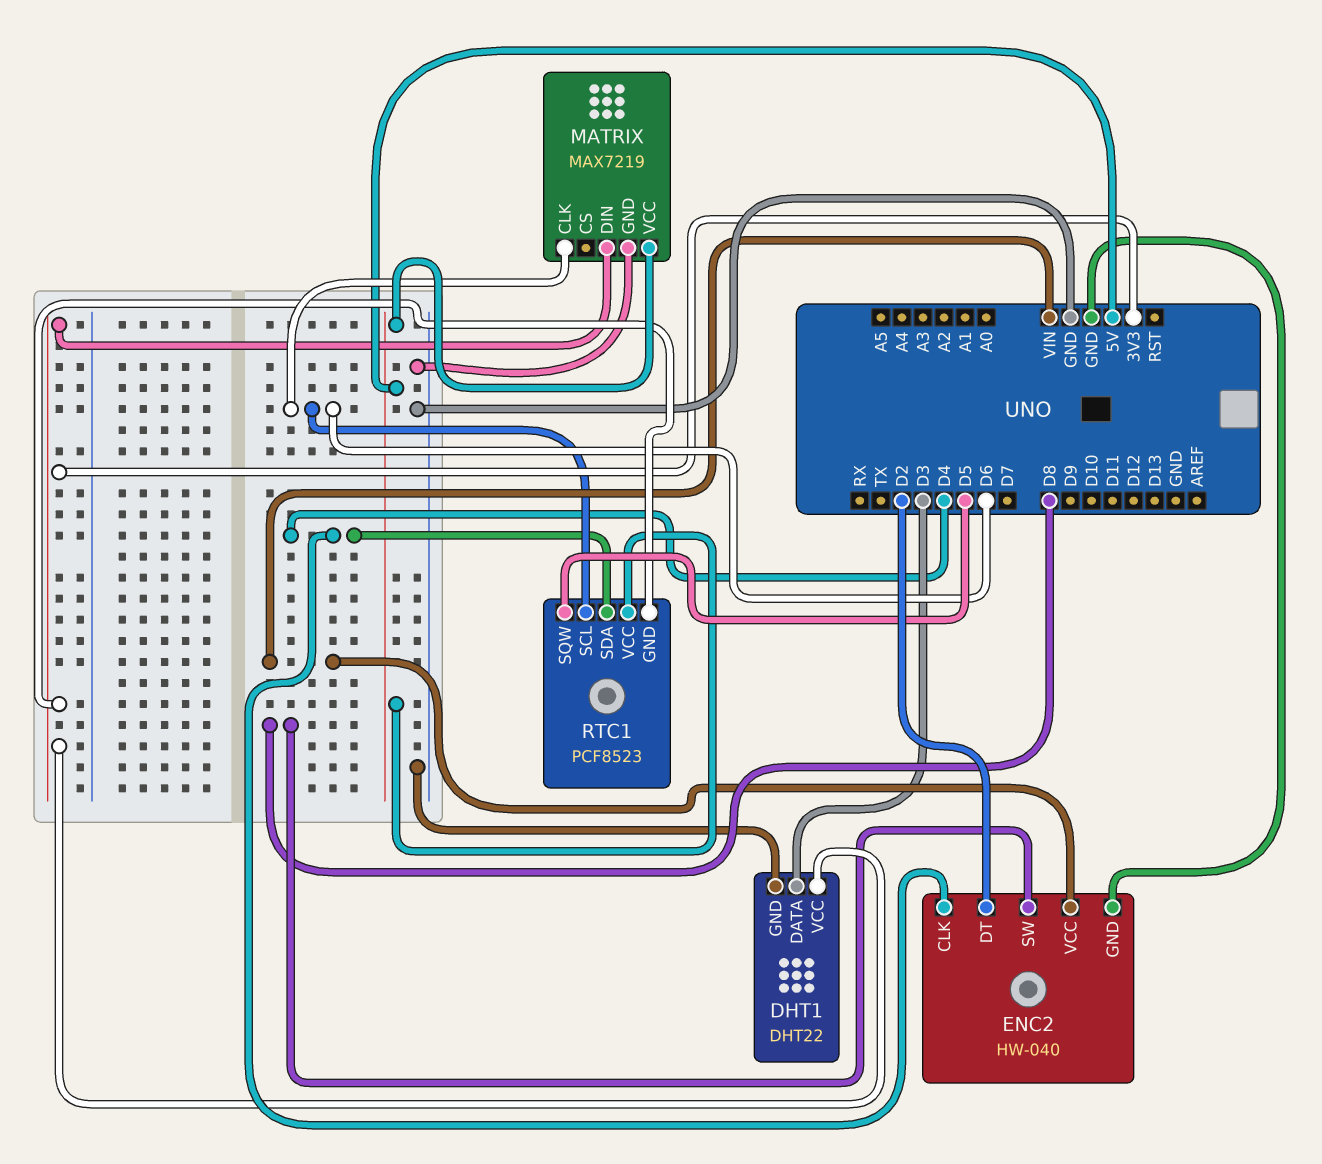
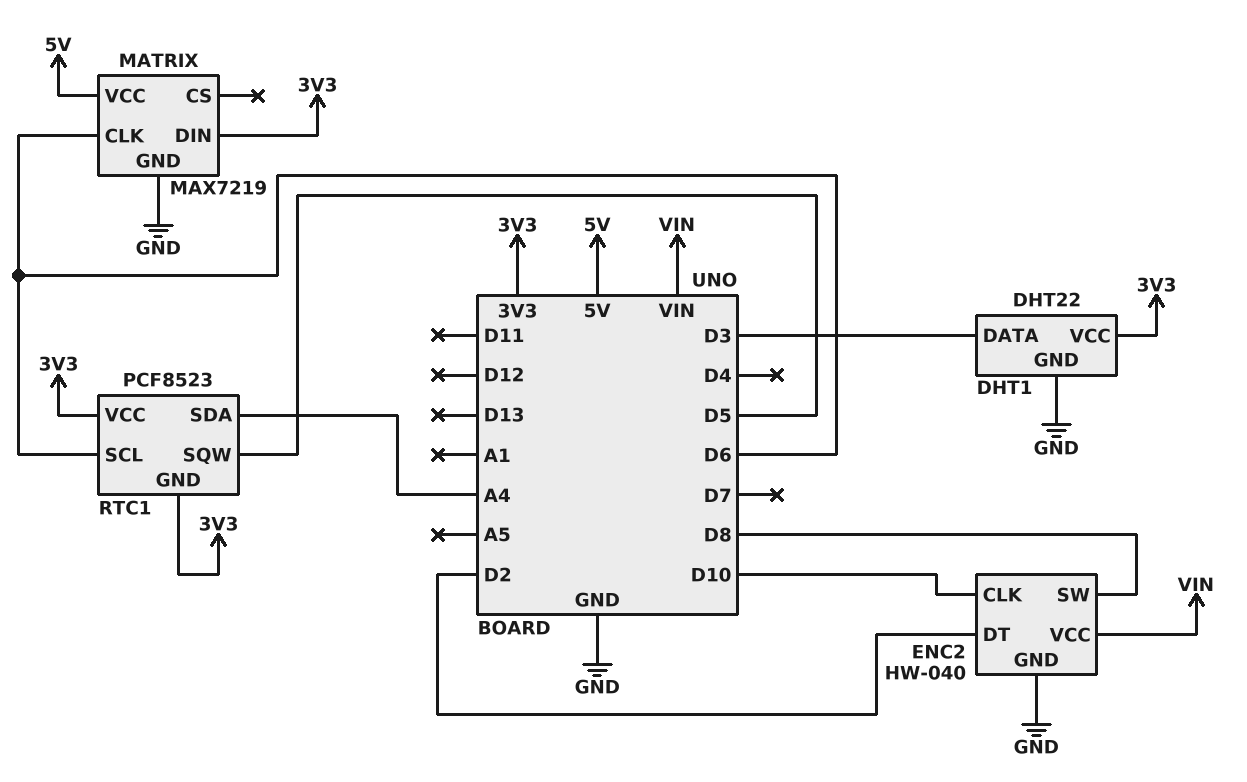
ENC2 pin CLK: D4 -> D10
RTC1 pin SDA: D4 -> A4
RTC1 pin VCC: 5V -> 3V3

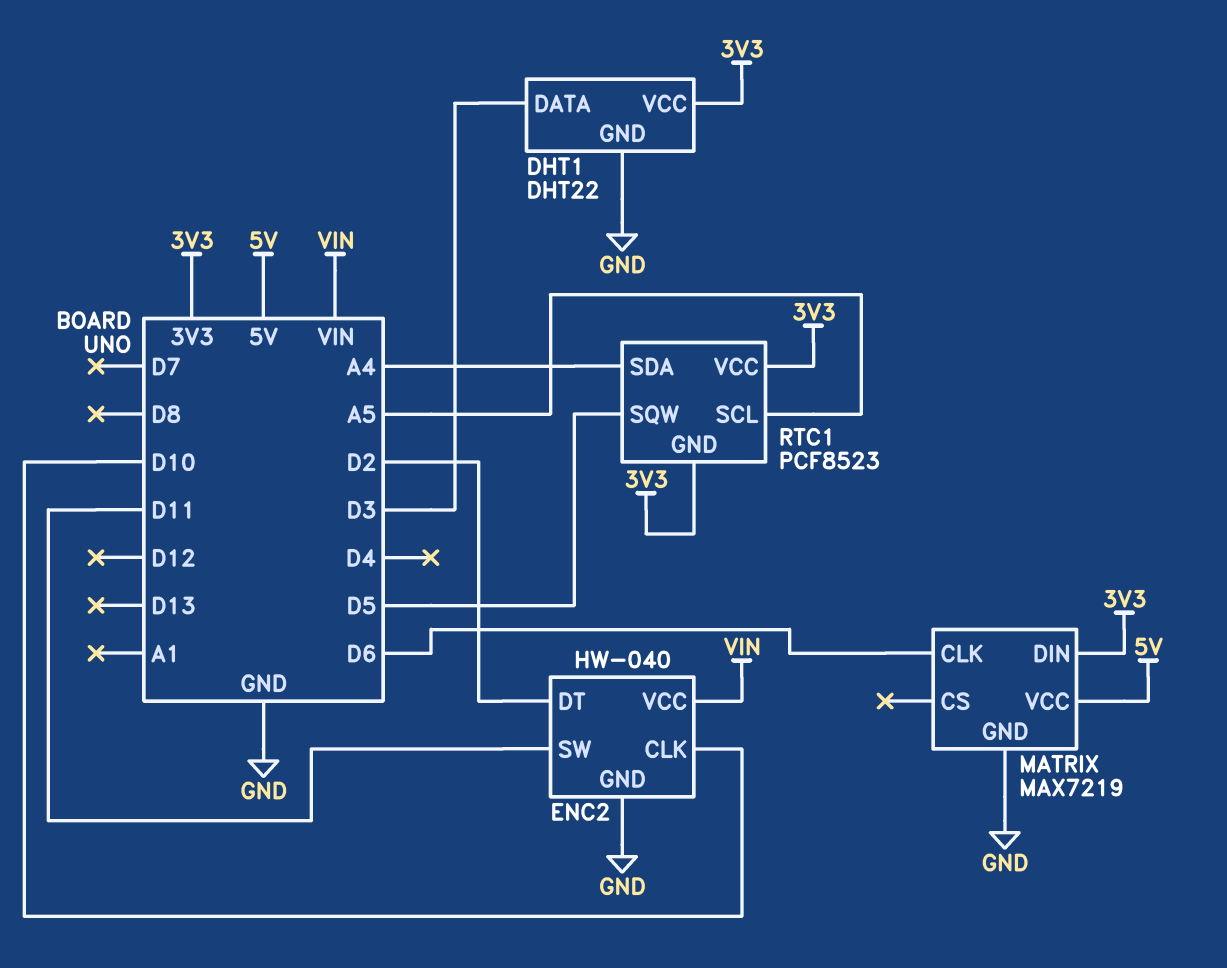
ENC2 pin SW: D8 -> D11
RTC1 pin SCL: D6 -> A5

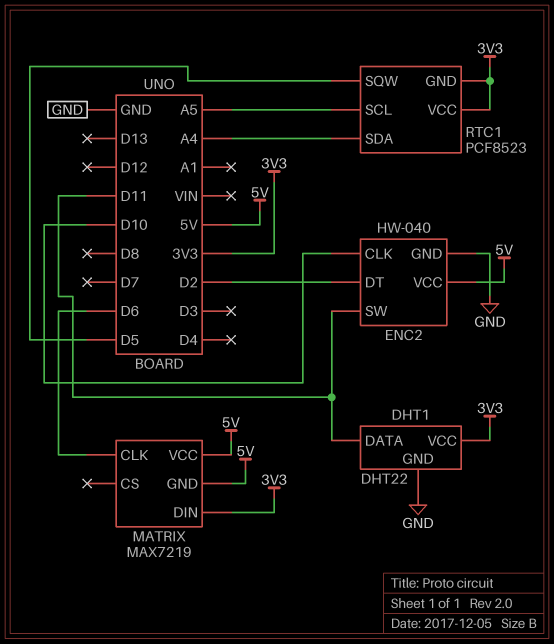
DHT1 pin DATA: D3 -> D11
ENC2 pin VCC: VIN -> 5V
MATRIX pin GND: GND -> 5V

